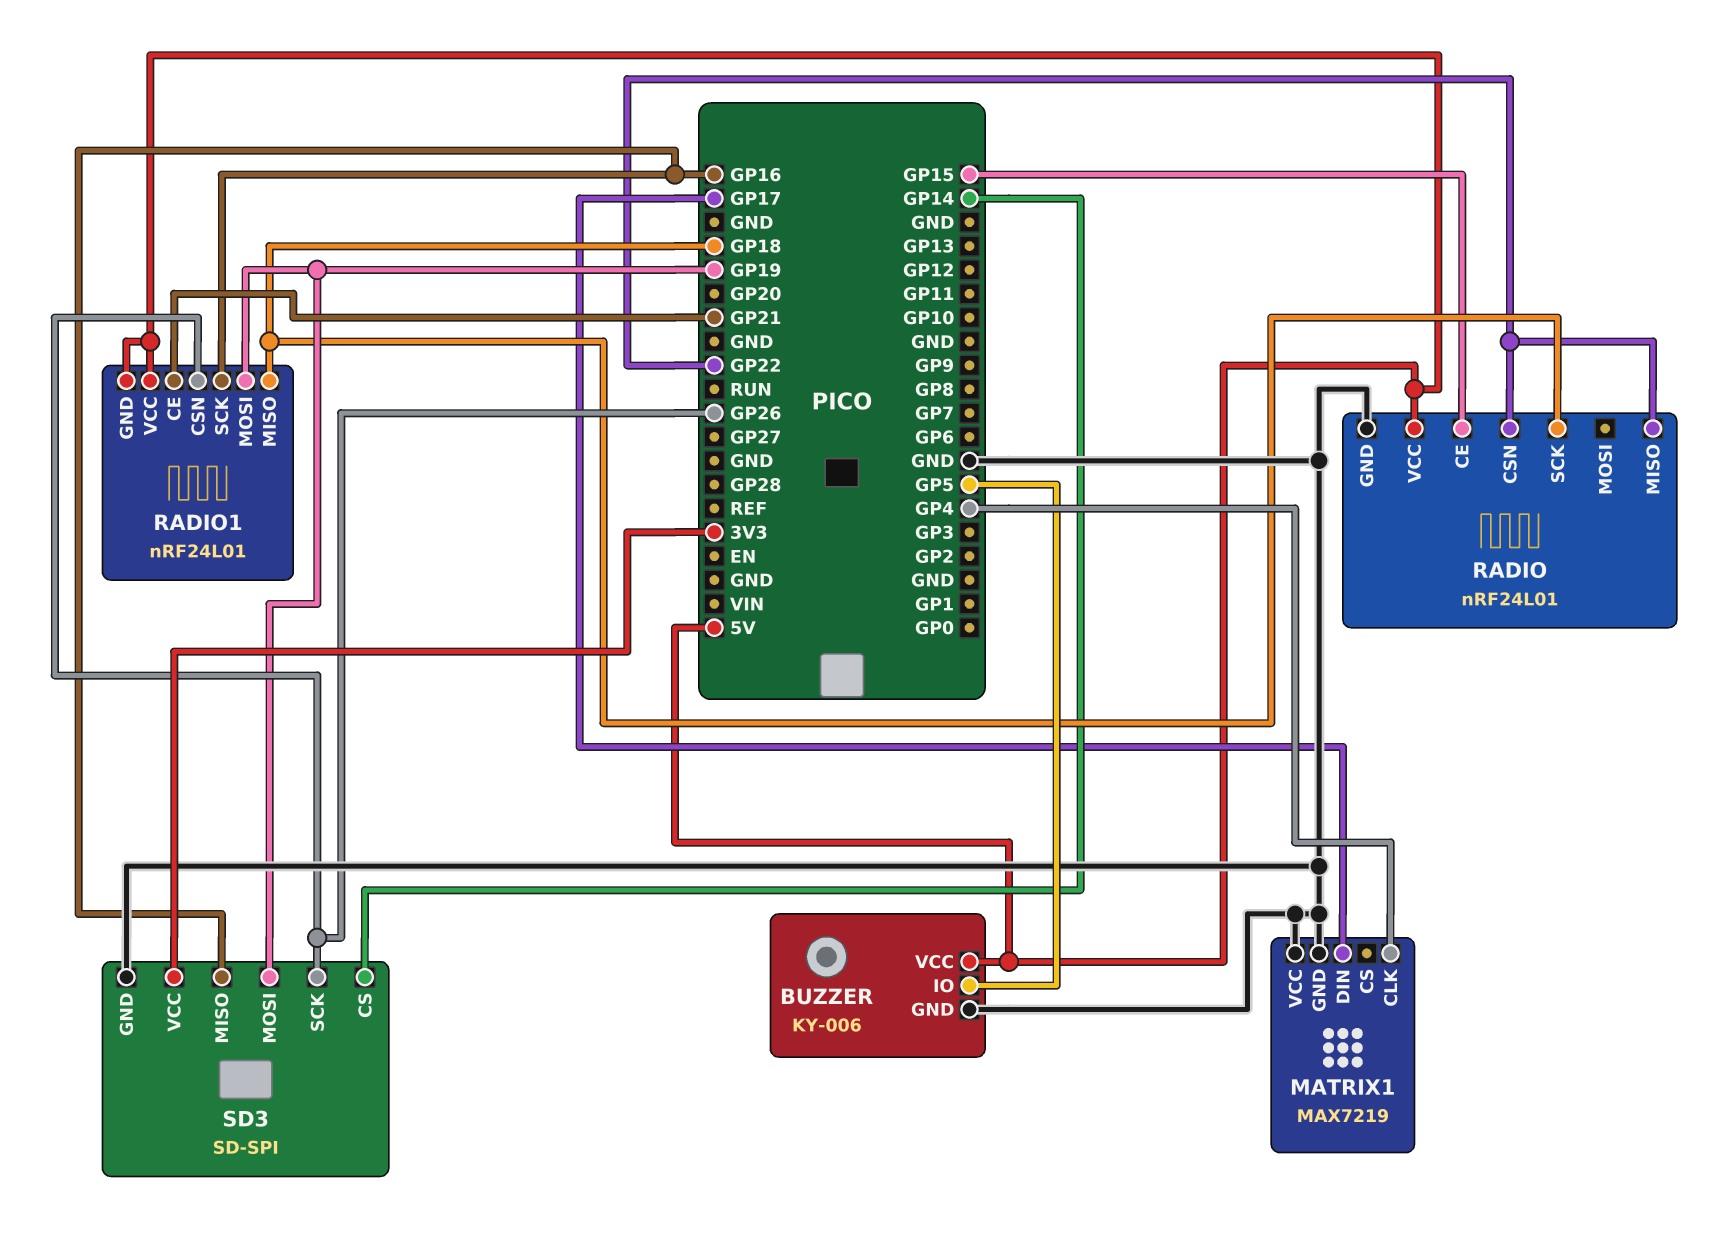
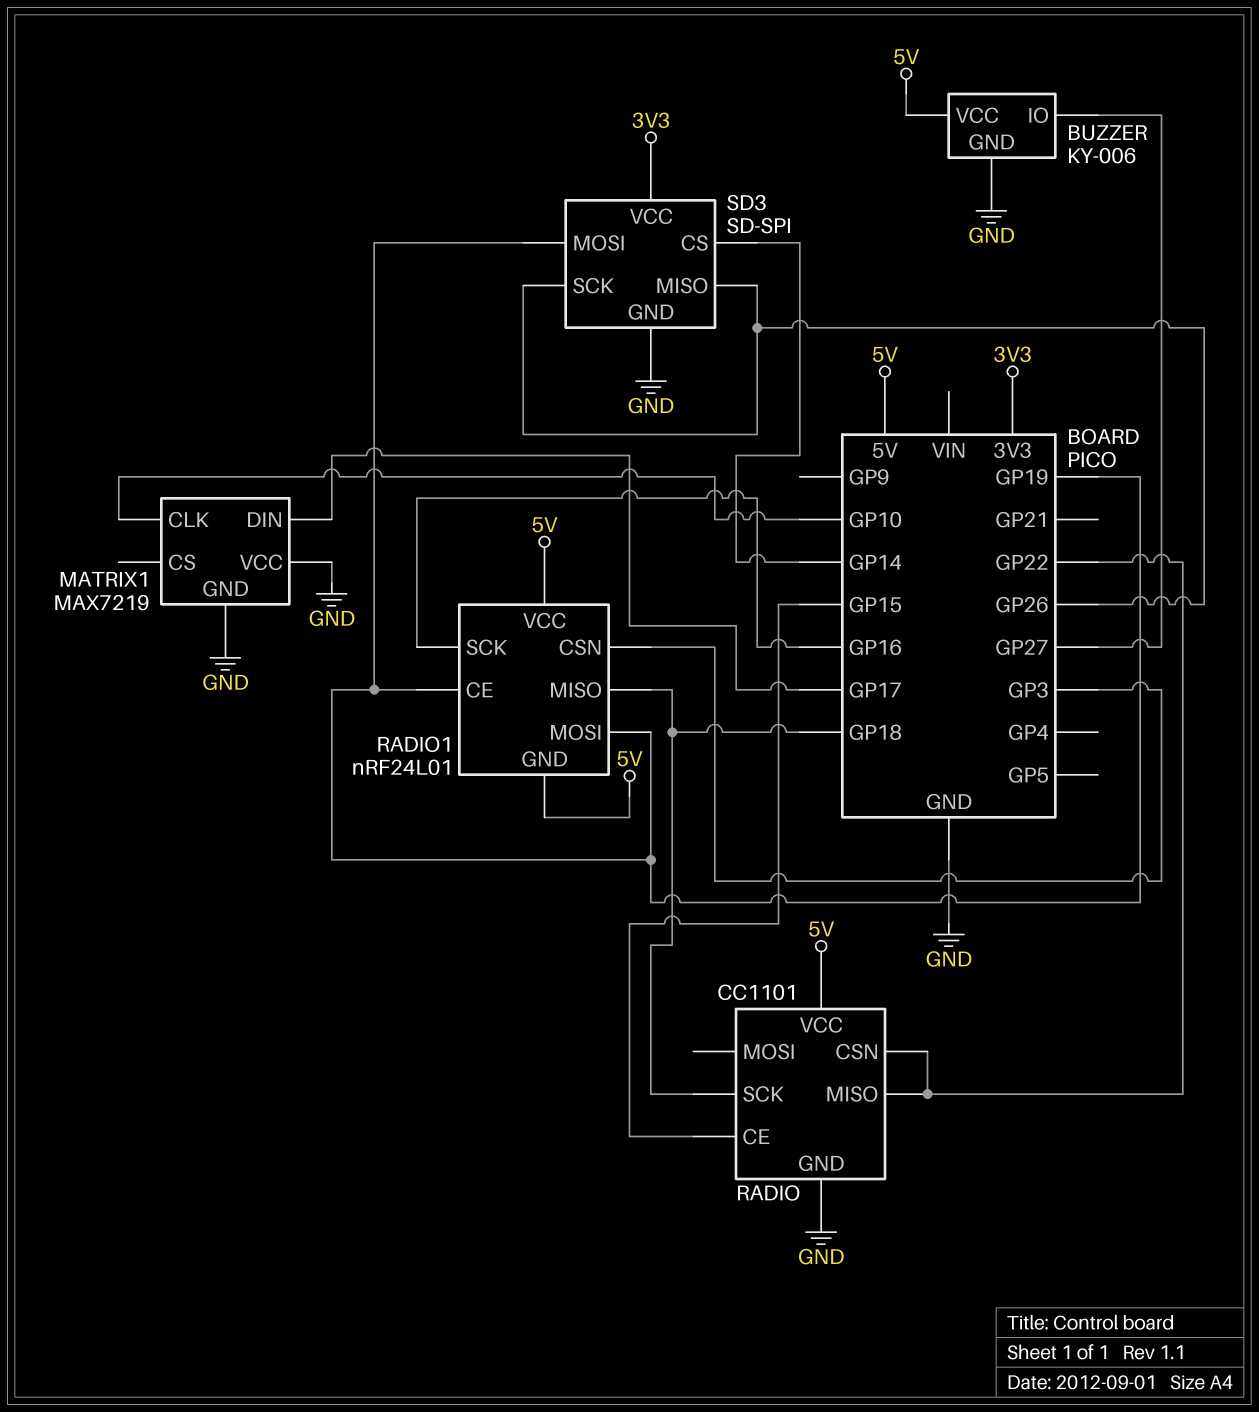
BUZZER pin IO: GP5 -> GP27
MATRIX1 pin CLK: GP4 -> GP10
RADIO: nRF24L01 -> CC1101
RADIO1 pin CE: GP21 -> GP19
RADIO1 pin CSN: GP26 -> GP3
SD3 pin MISO: GP16 -> GP26

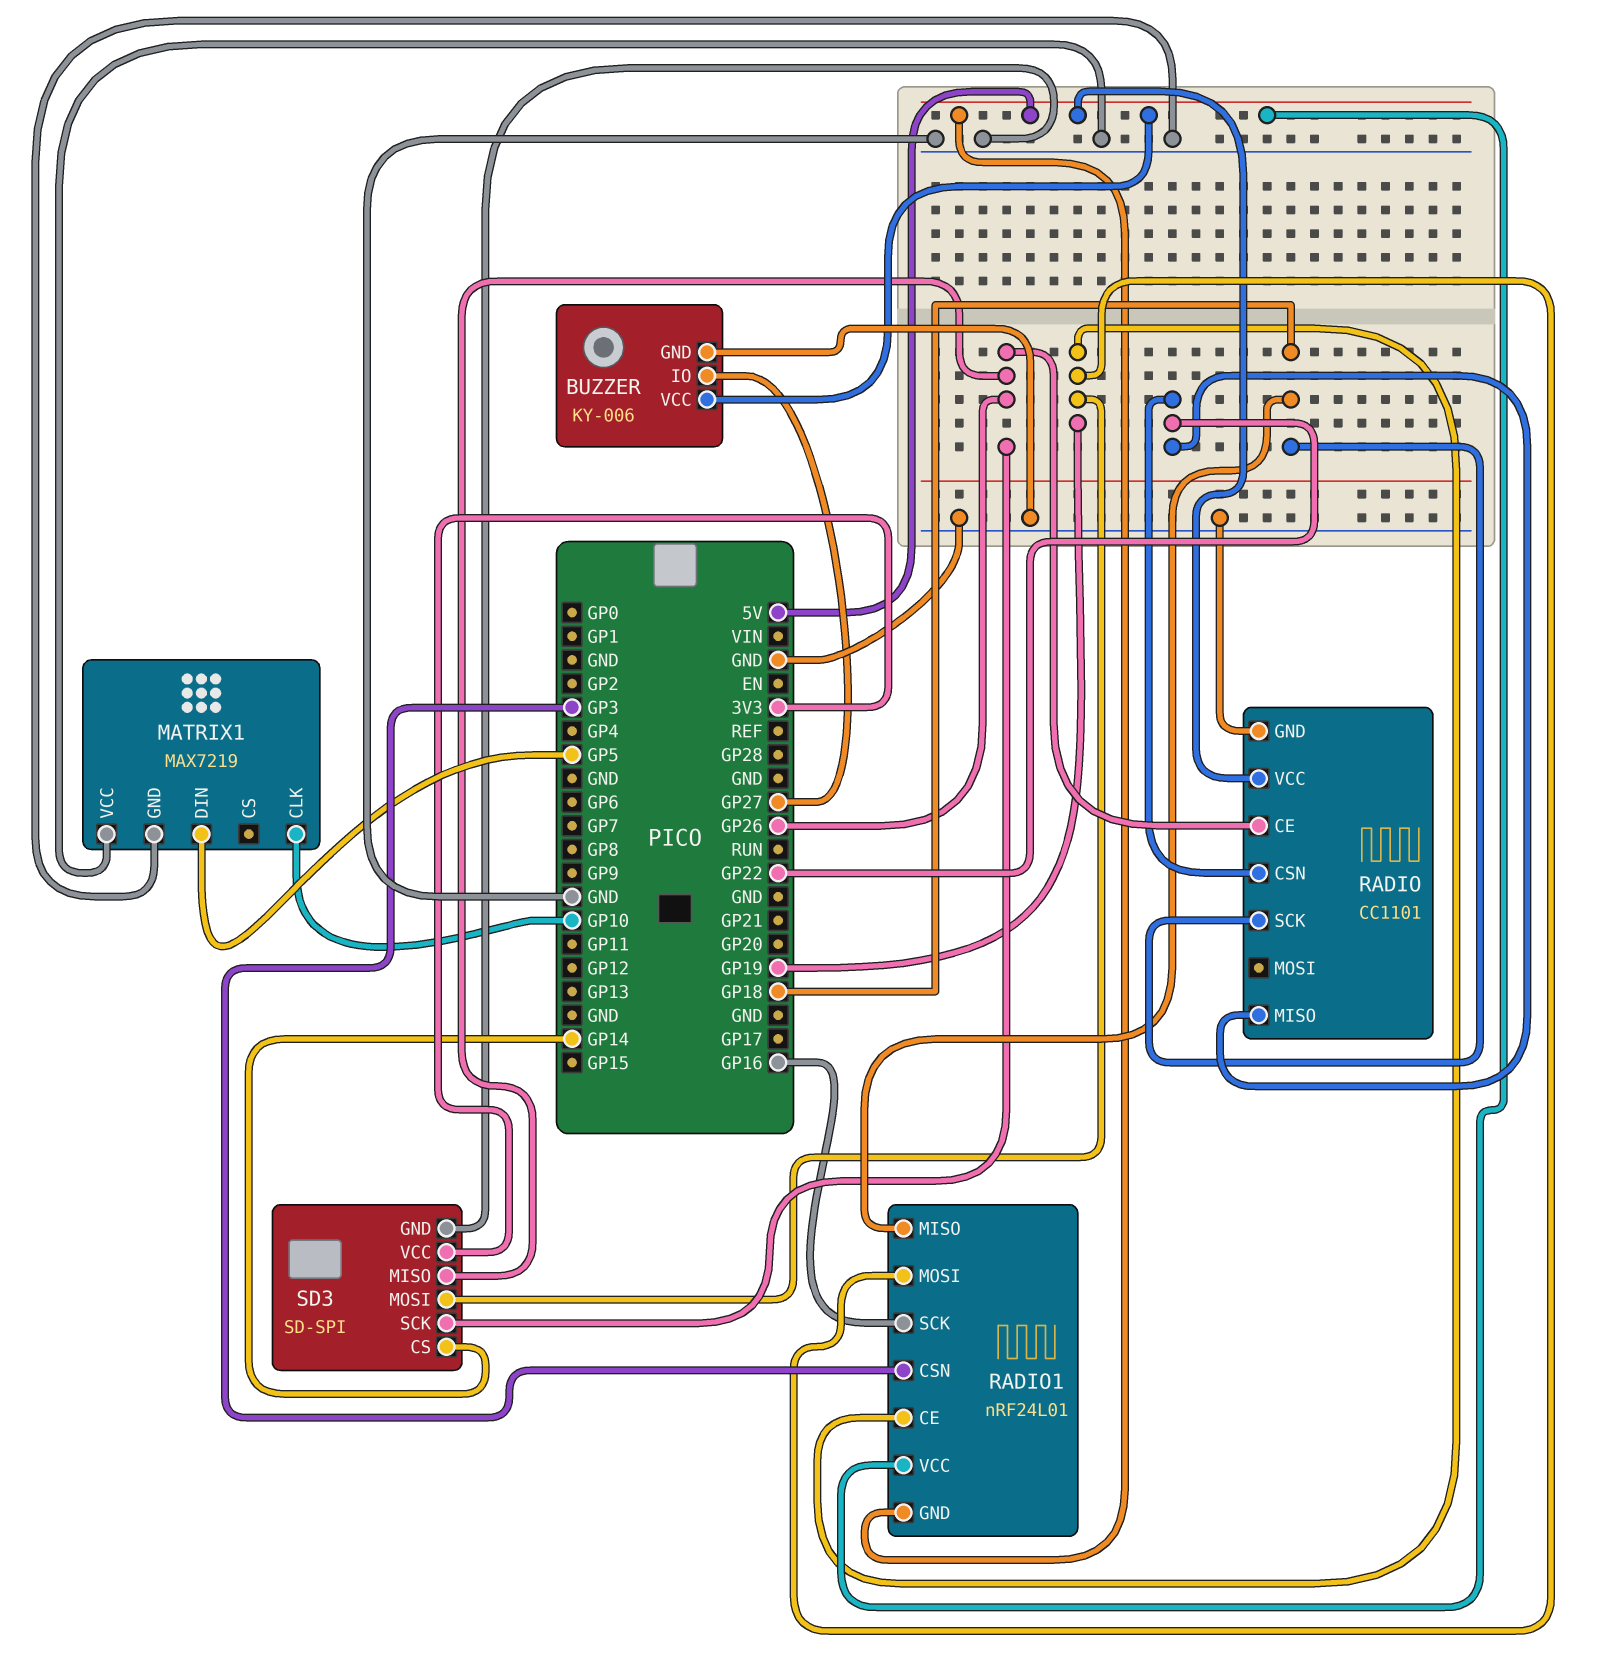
MATRIX1 pin DIN: GP17 -> GP5
RADIO pin CE: GP15 -> GP26

